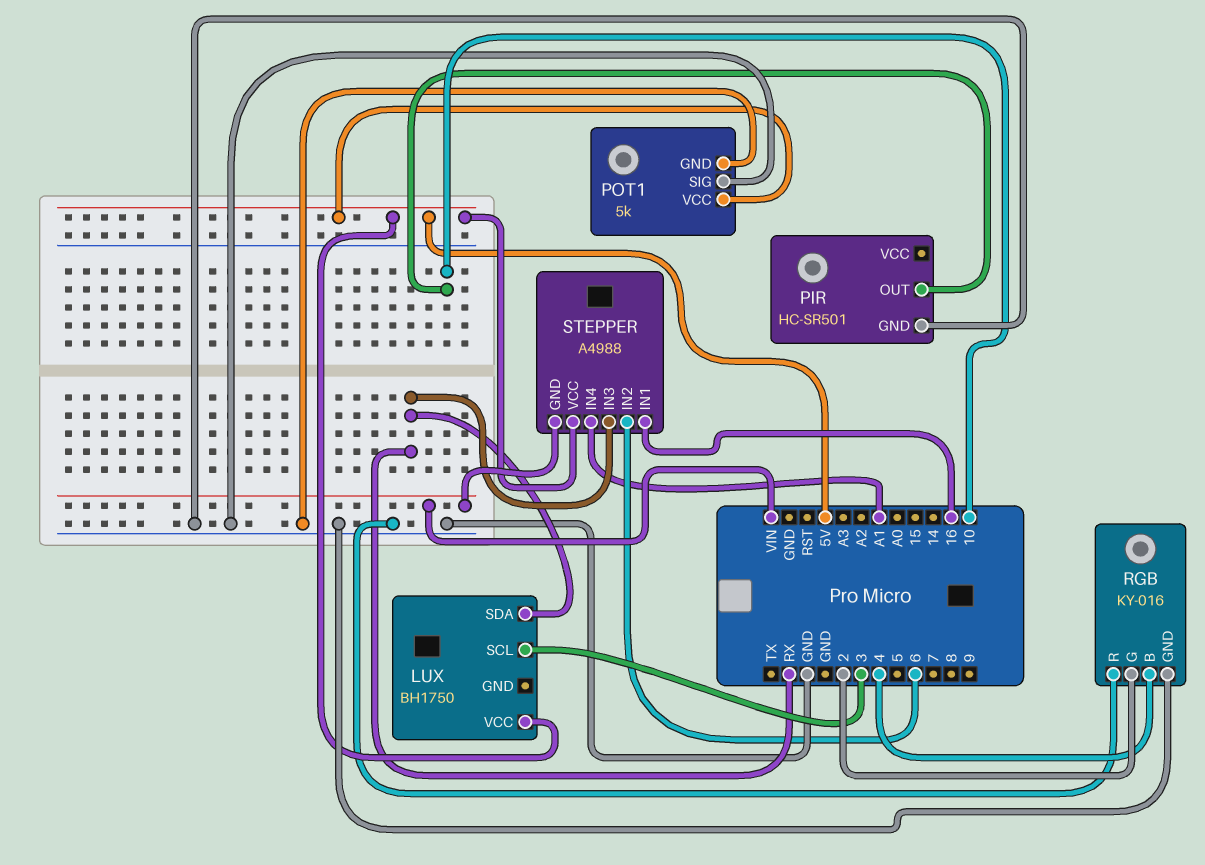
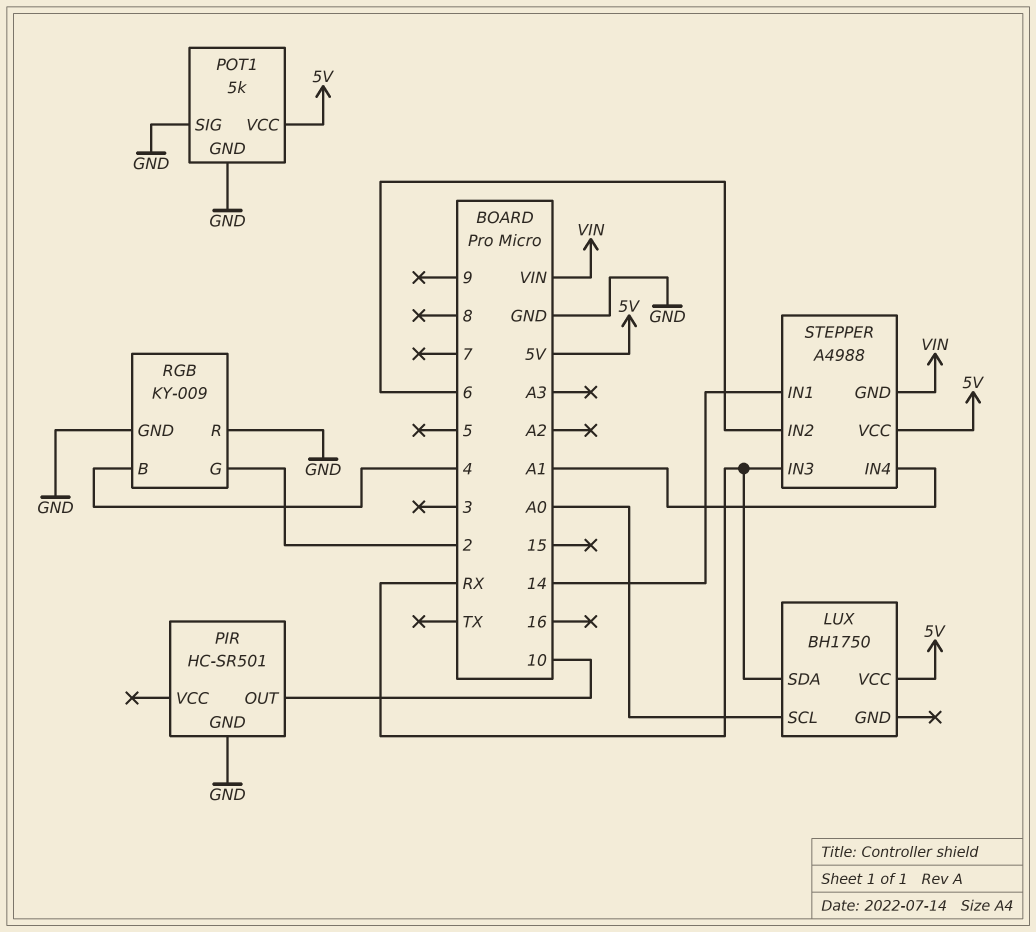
LUX pin SCL: 3 -> A0
RGB: KY-016 -> KY-009
STEPPER pin IN1: 16 -> 14

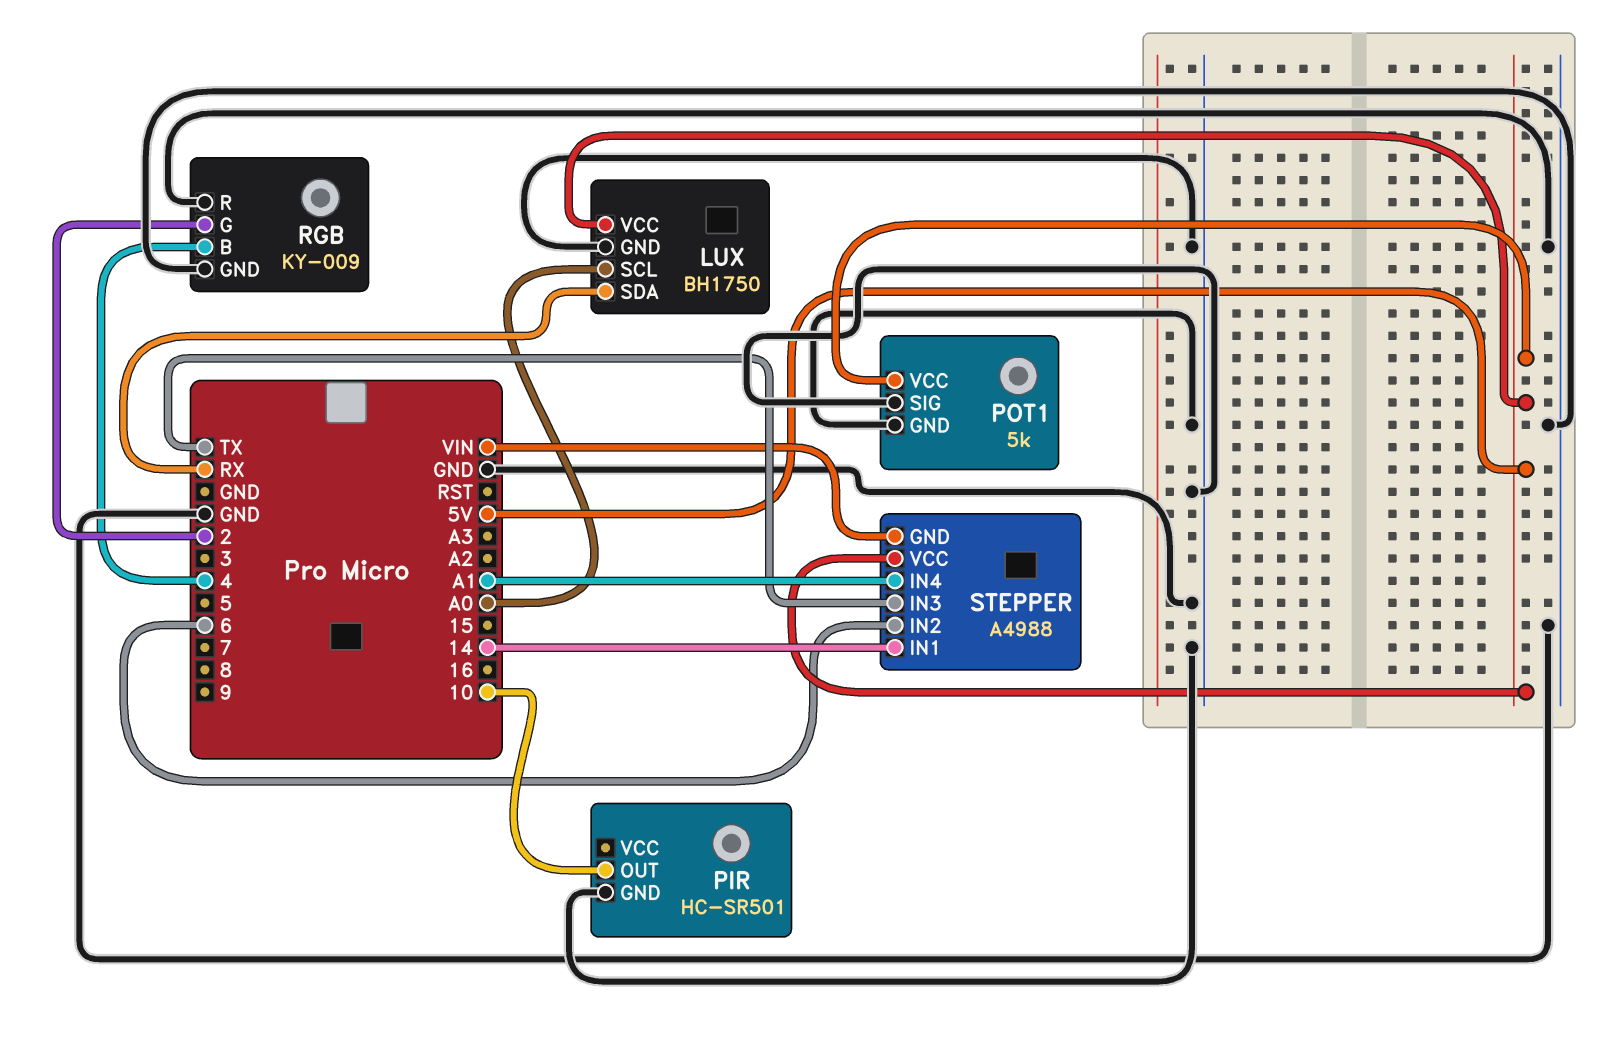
LUX pin GND: none -> GND
STEPPER pin IN3: RX -> TX

